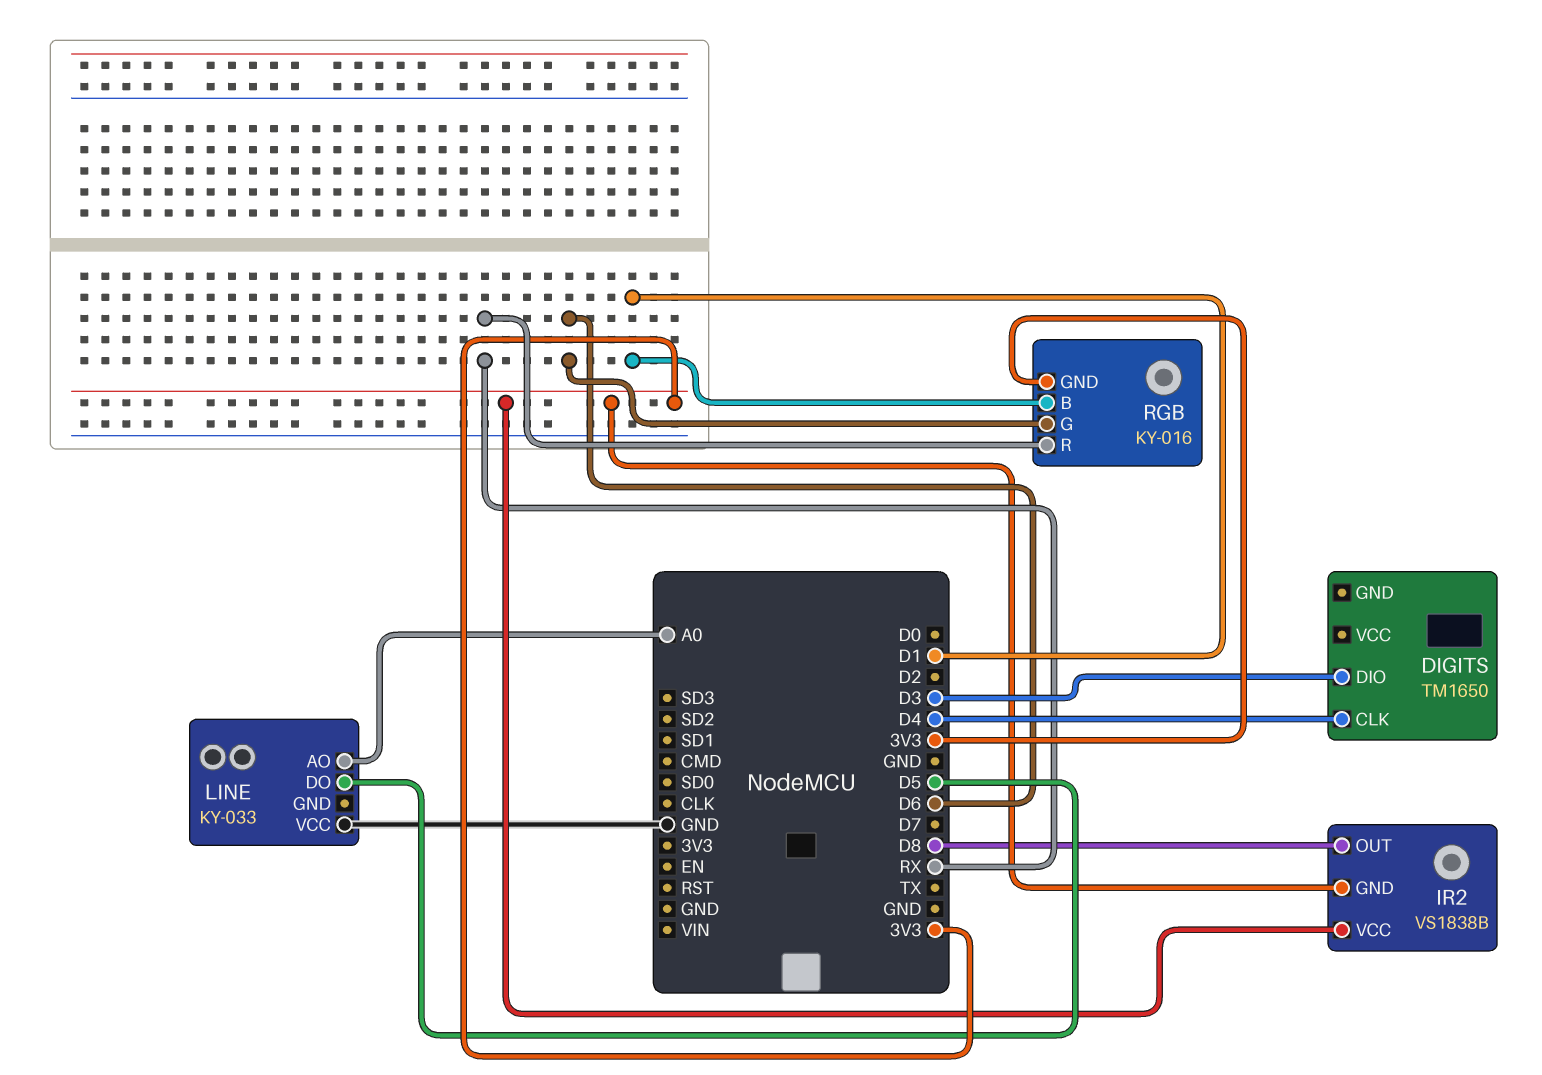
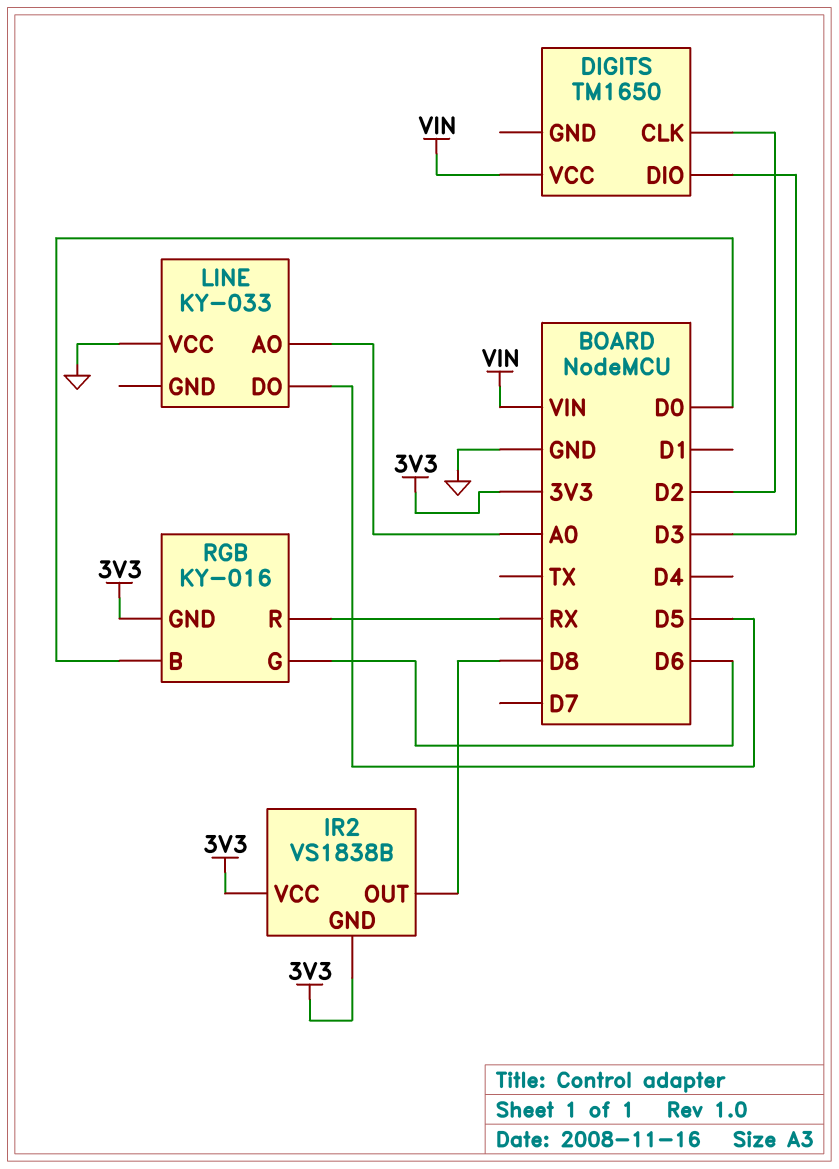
DIGITS pin CLK: D4 -> D2
DIGITS pin VCC: none -> VIN
RGB pin B: D1 -> D0

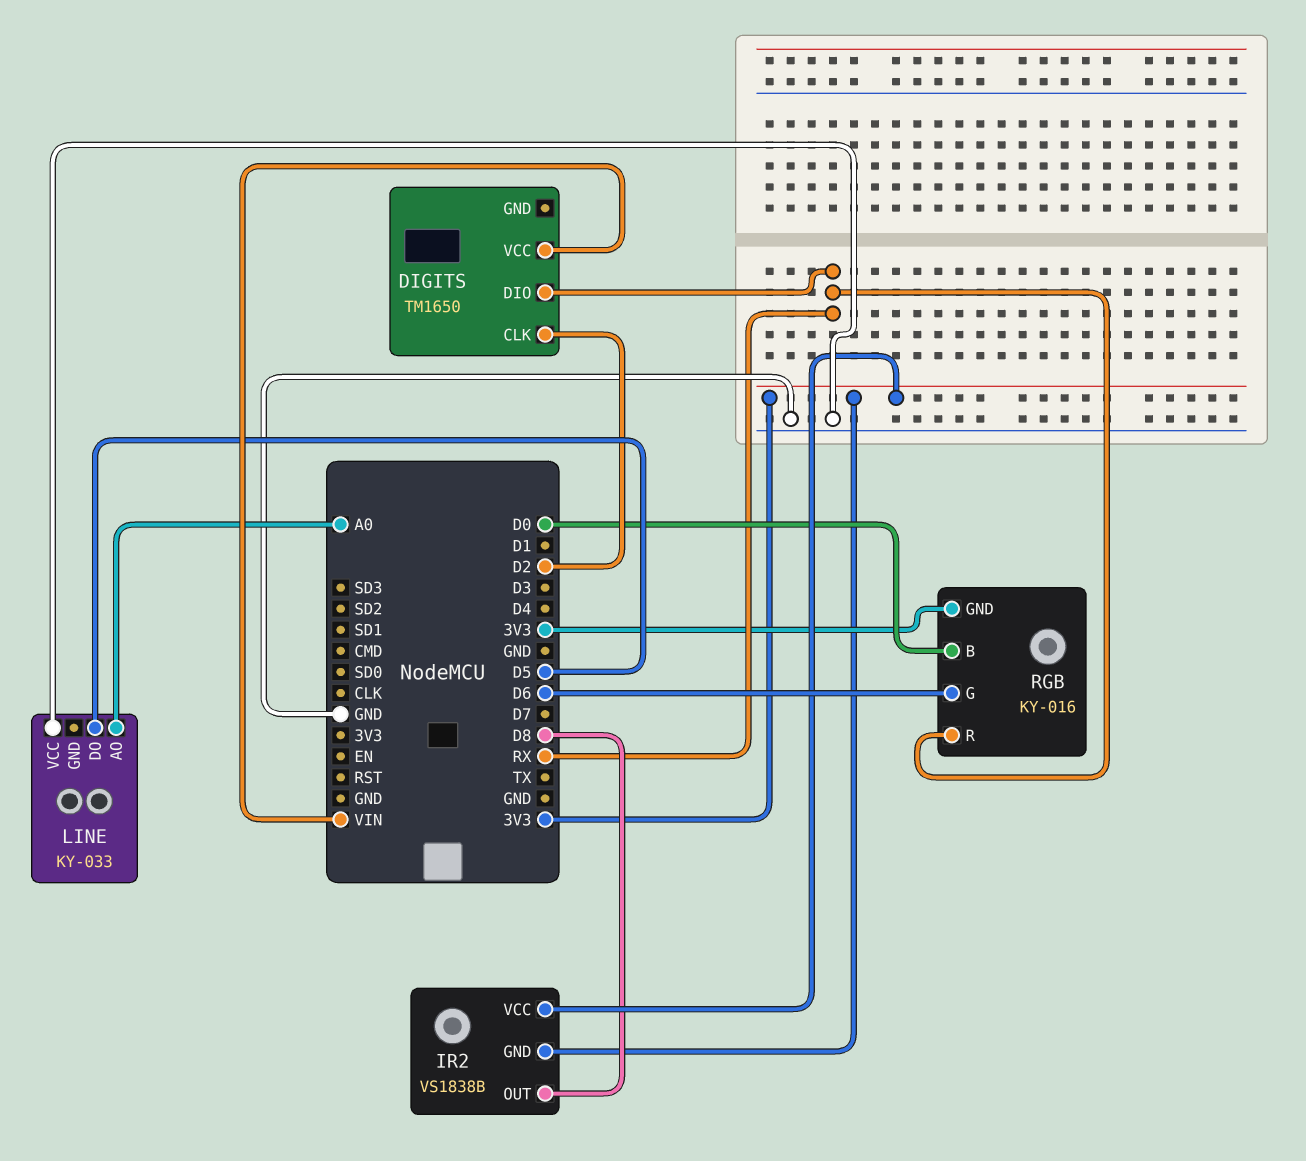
DIGITS pin DIO: D3 -> RX

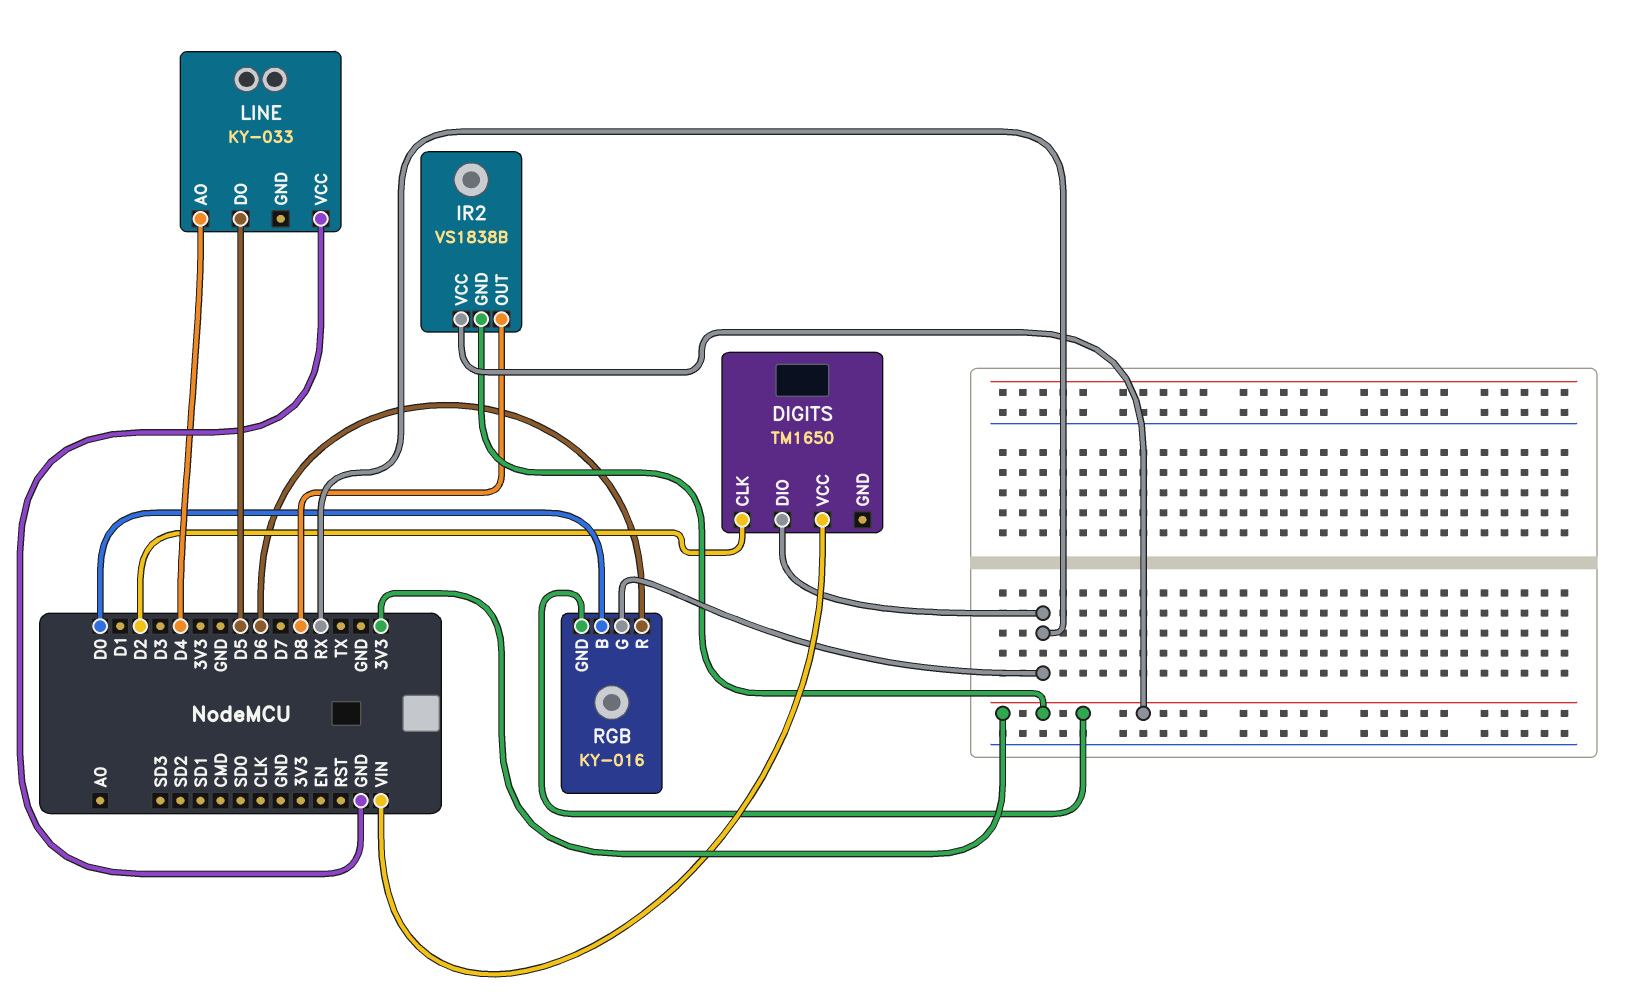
LINE pin AO: A0 -> D4
RGB pin G: D6 -> RX
RGB pin R: RX -> D6

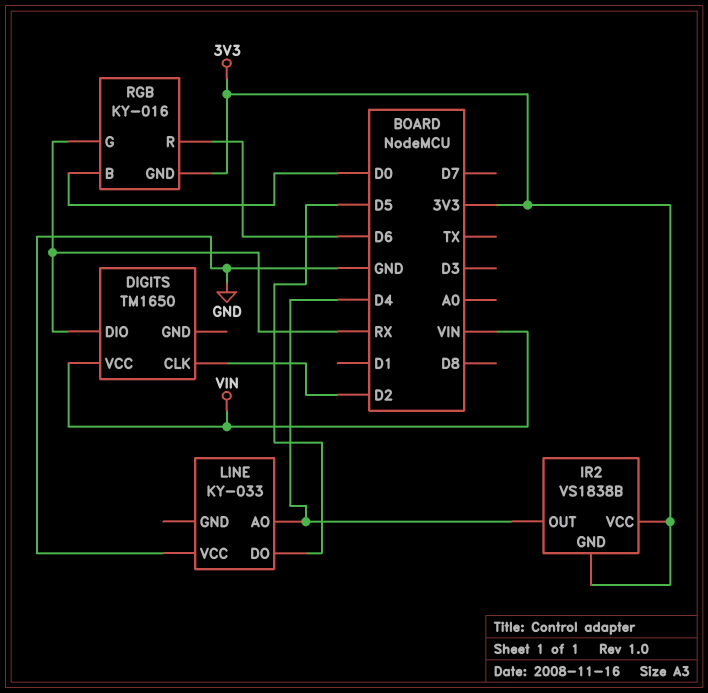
IR2 pin OUT: D8 -> D4

